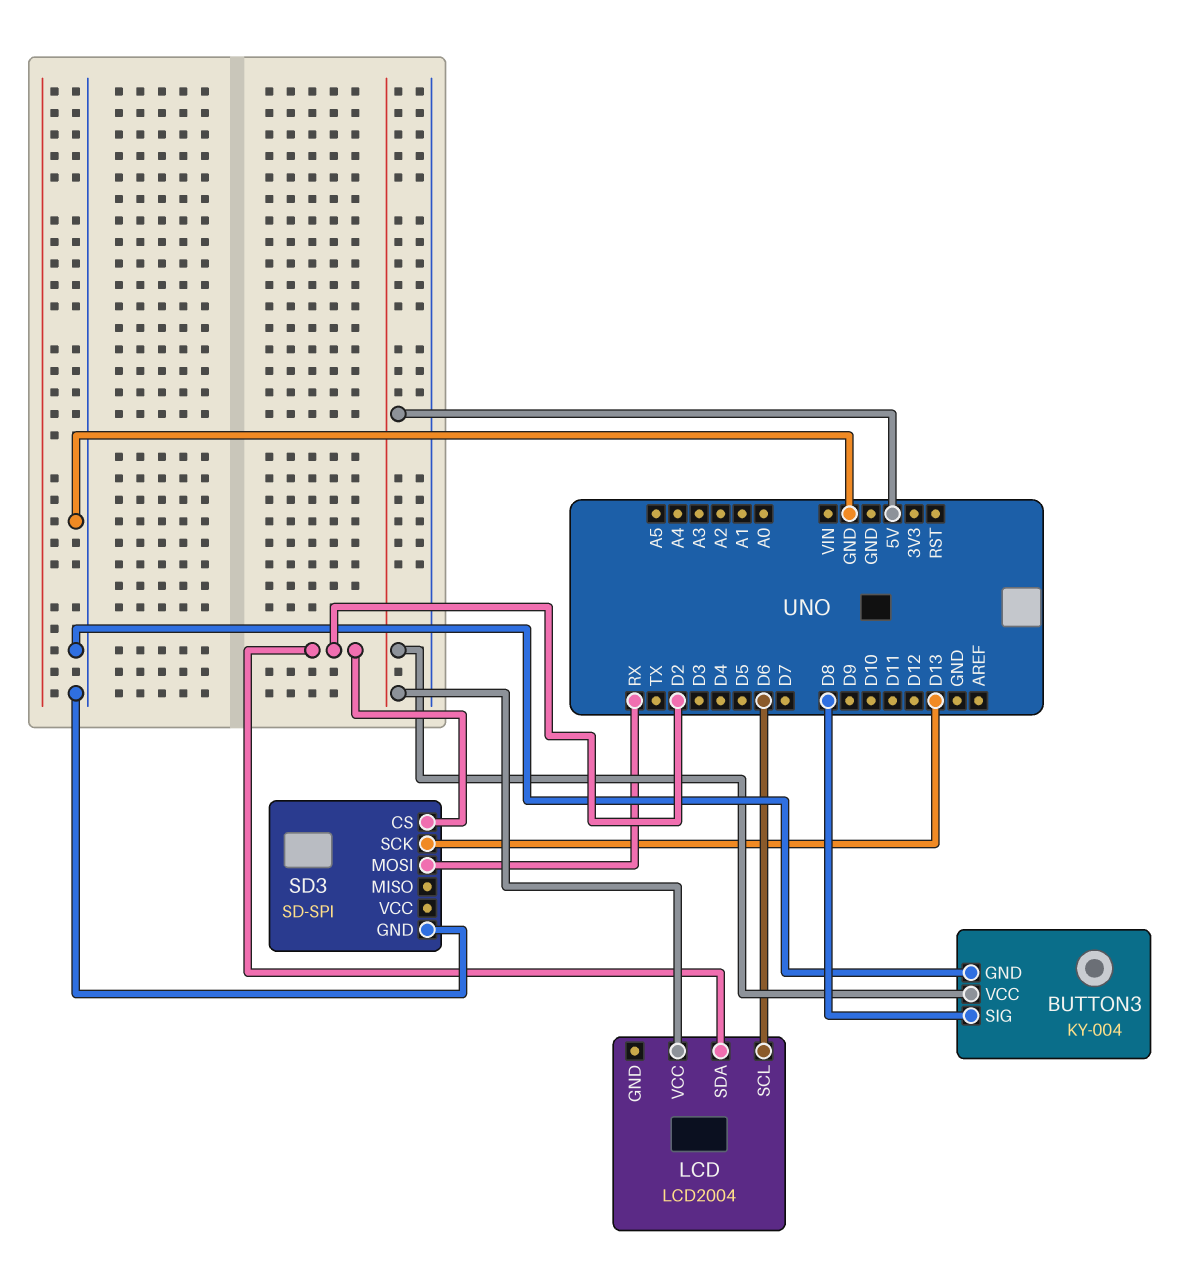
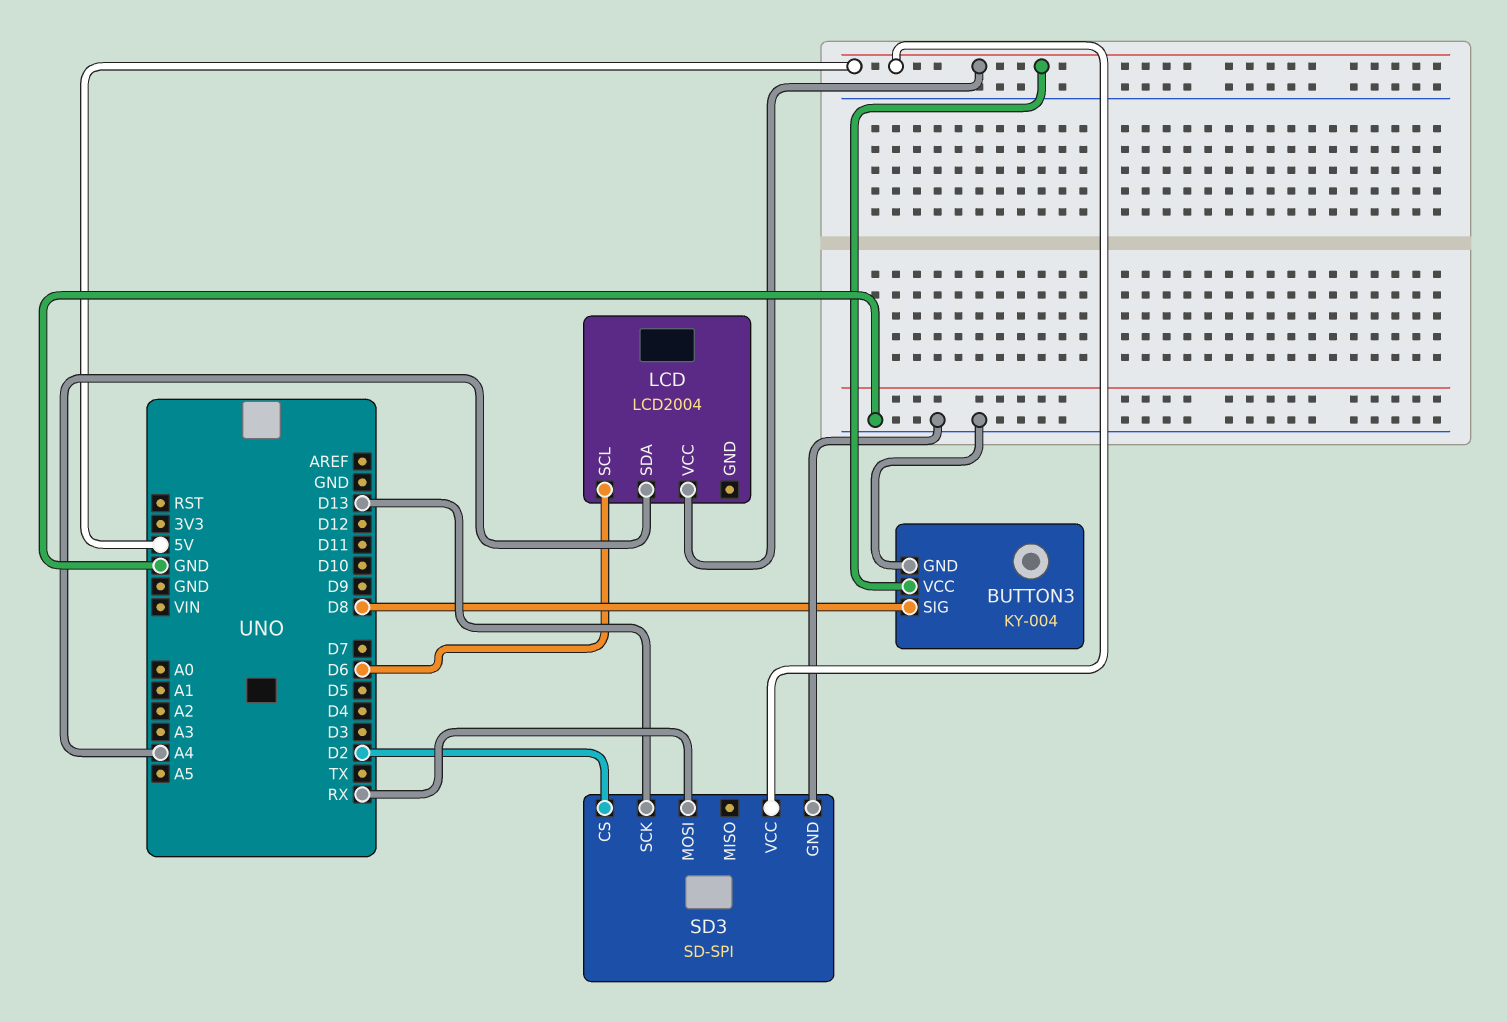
LCD pin SDA: D2 -> A4
SD3 pin VCC: none -> 5V

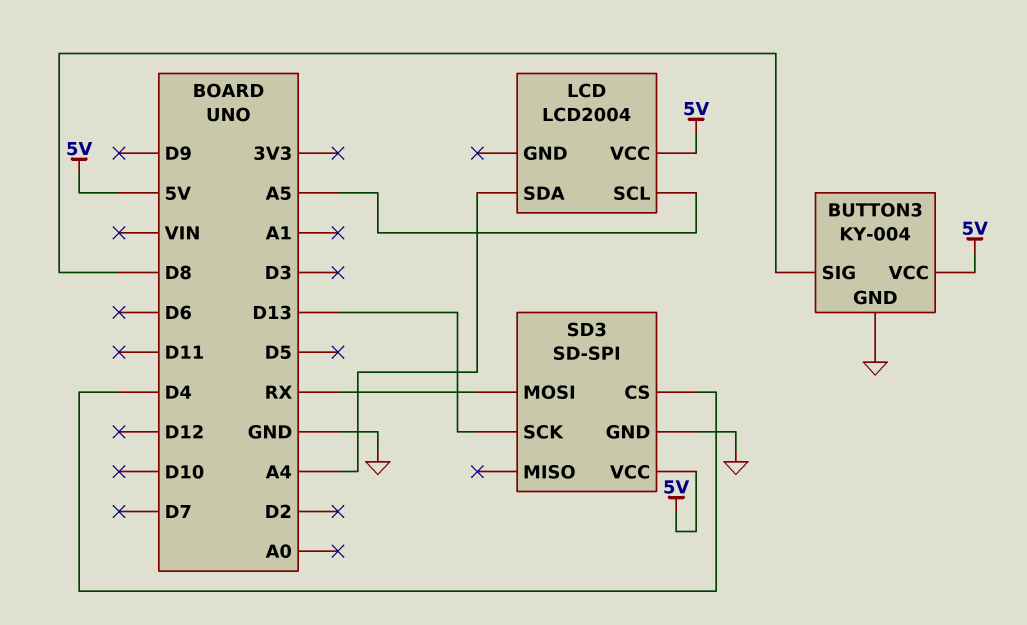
LCD pin SCL: D6 -> A5
SD3 pin CS: D2 -> D4

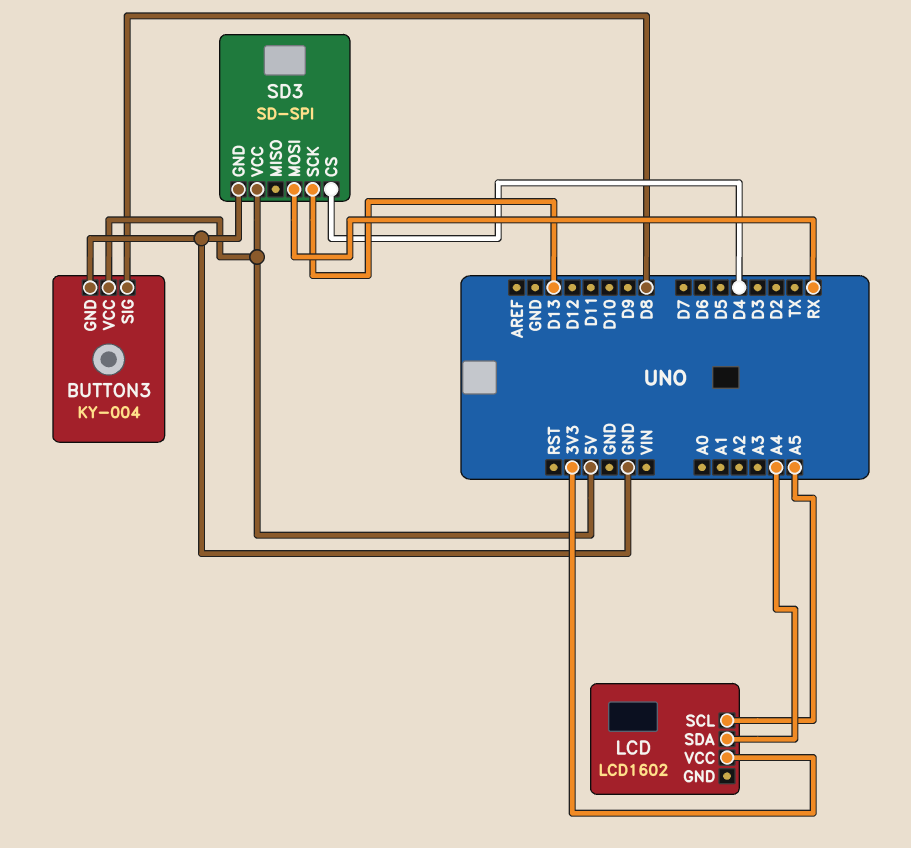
LCD: LCD2004 -> LCD1602
LCD pin VCC: 5V -> 3V3

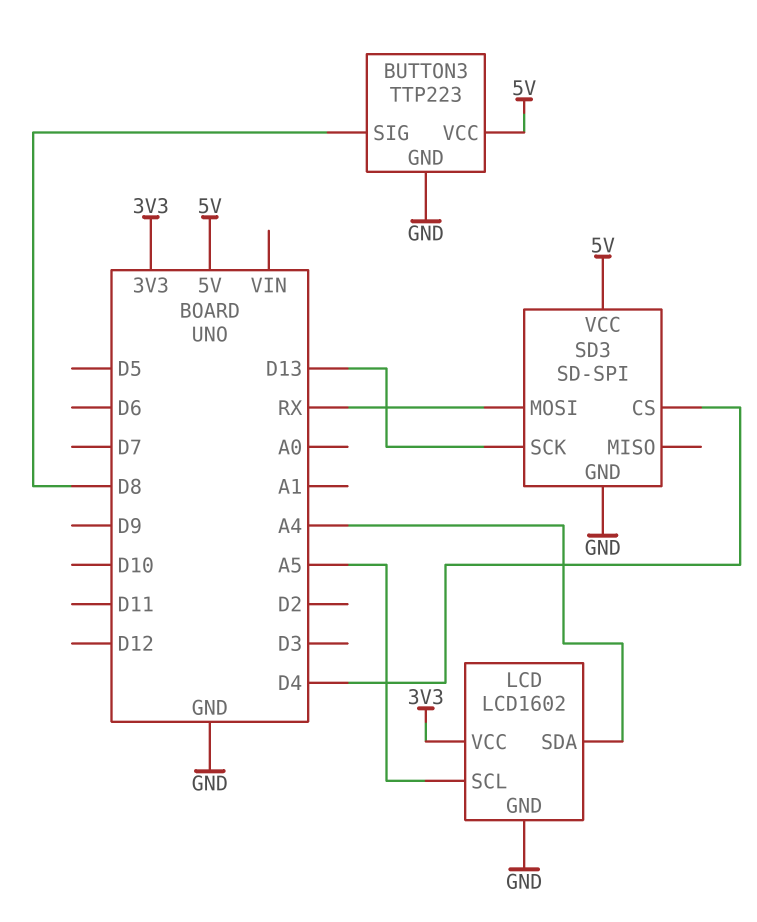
BUTTON3: KY-004 -> TTP223
LCD pin GND: none -> GND

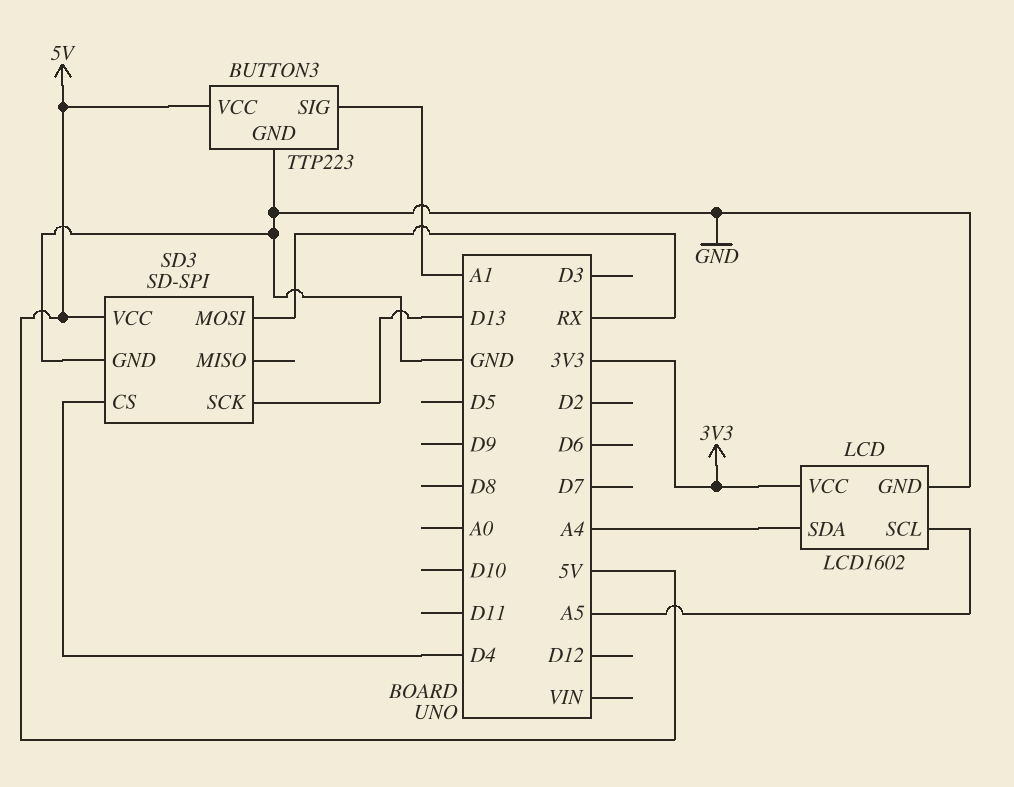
BUTTON3 pin SIG: D8 -> A1

